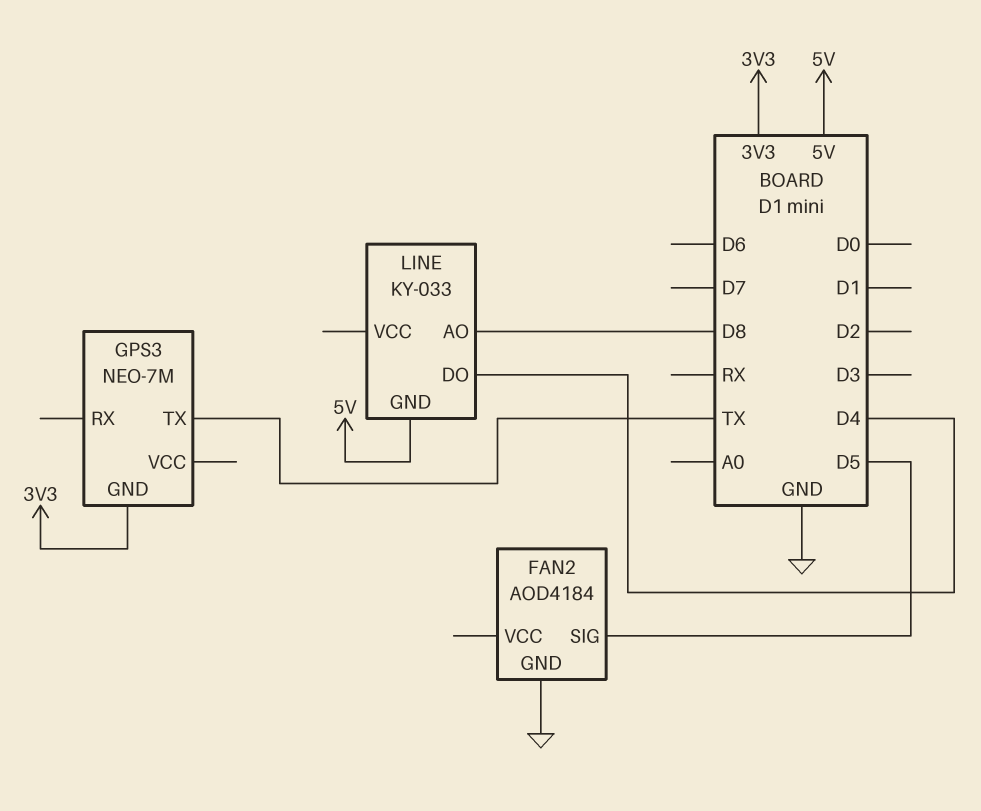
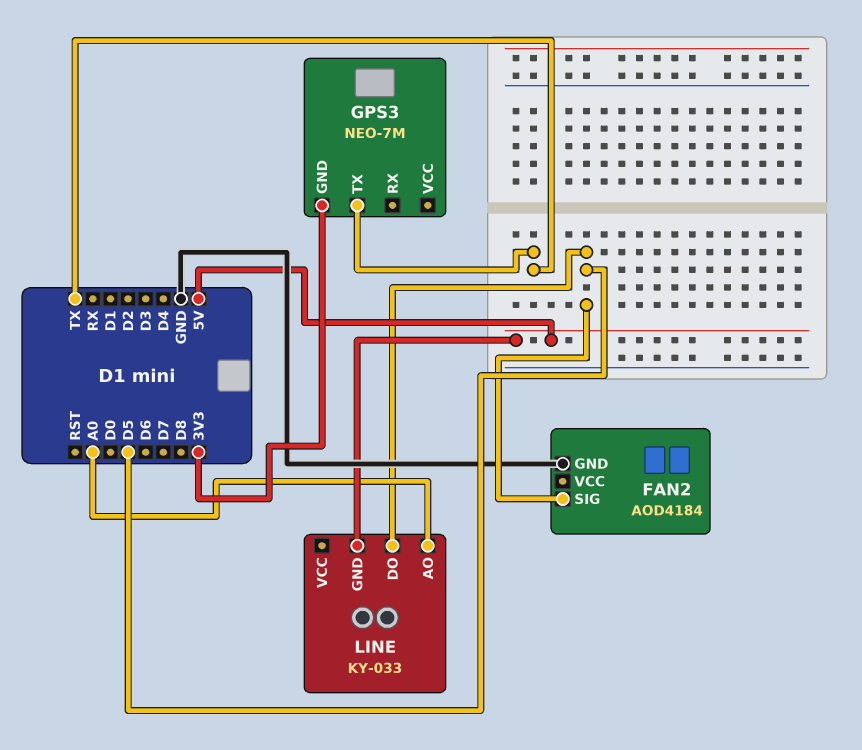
LINE pin AO: D8 -> A0
LINE pin DO: D4 -> D5

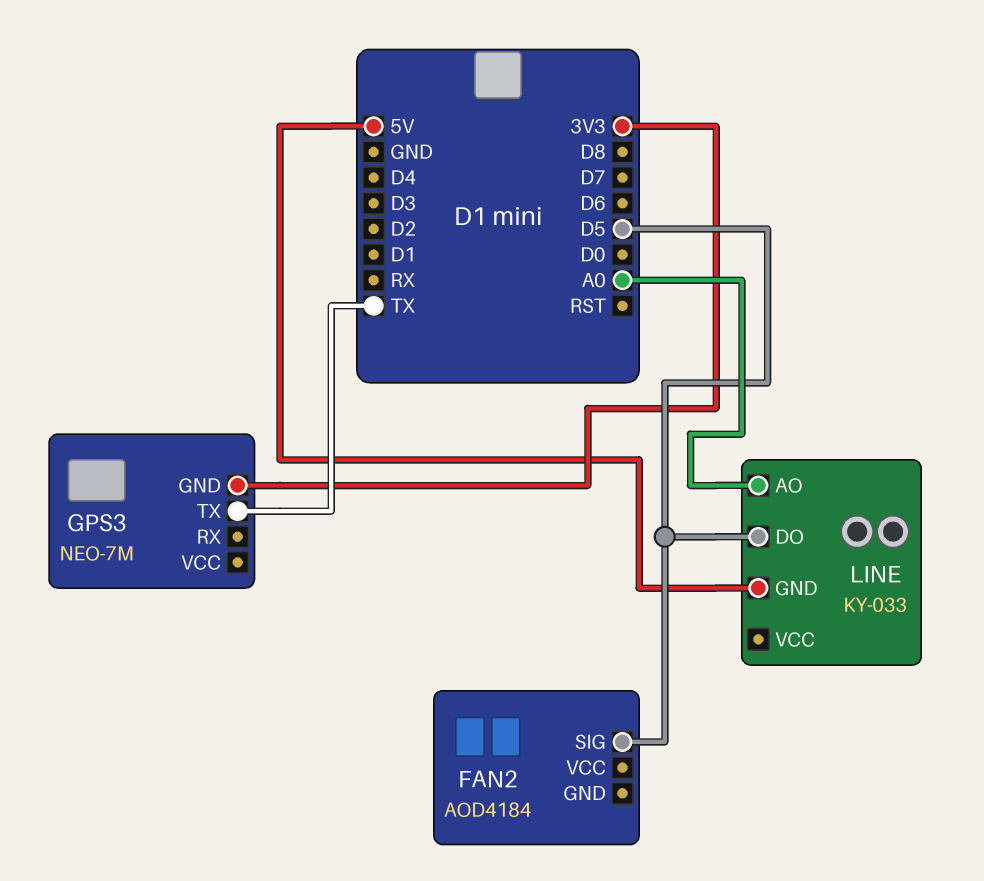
FAN2 pin GND: GND -> none

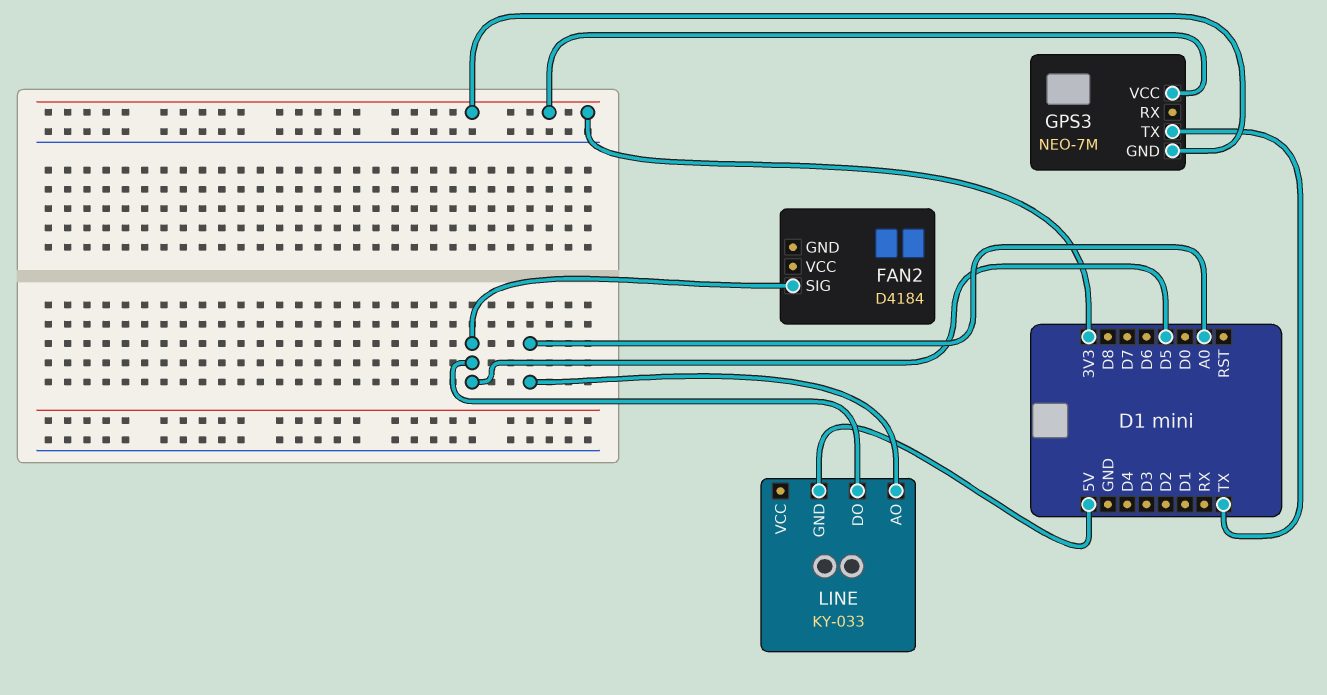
FAN2: AOD4184 -> D4184
GPS3 pin VCC: none -> 3V3

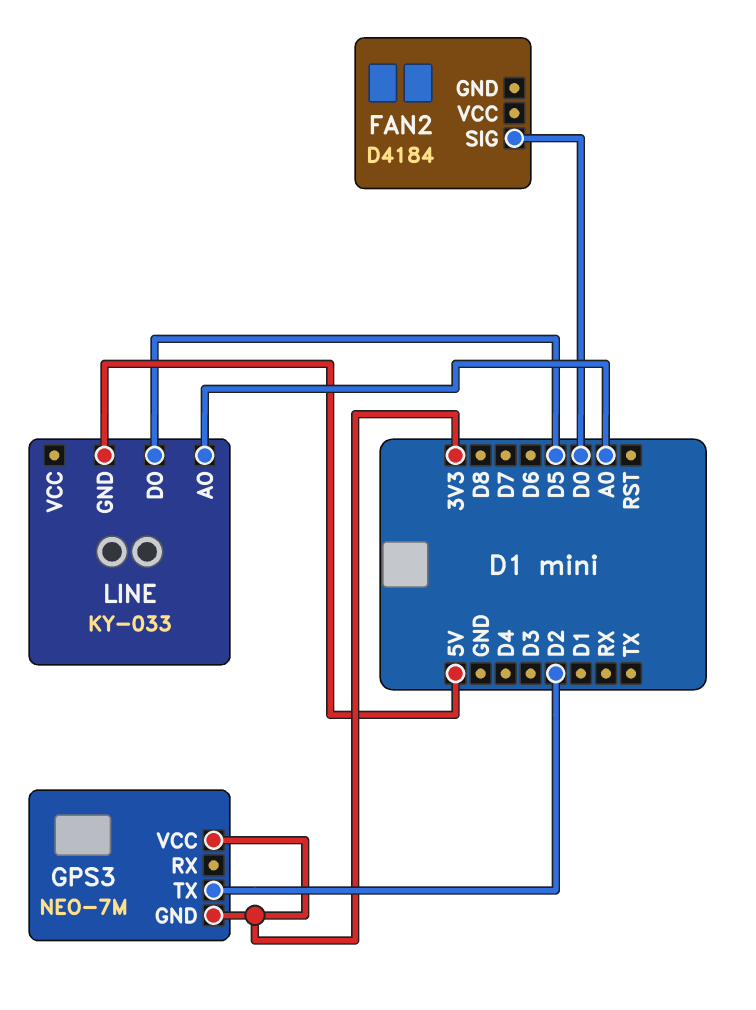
FAN2 pin SIG: D5 -> D0
GPS3 pin TX: TX -> D2

